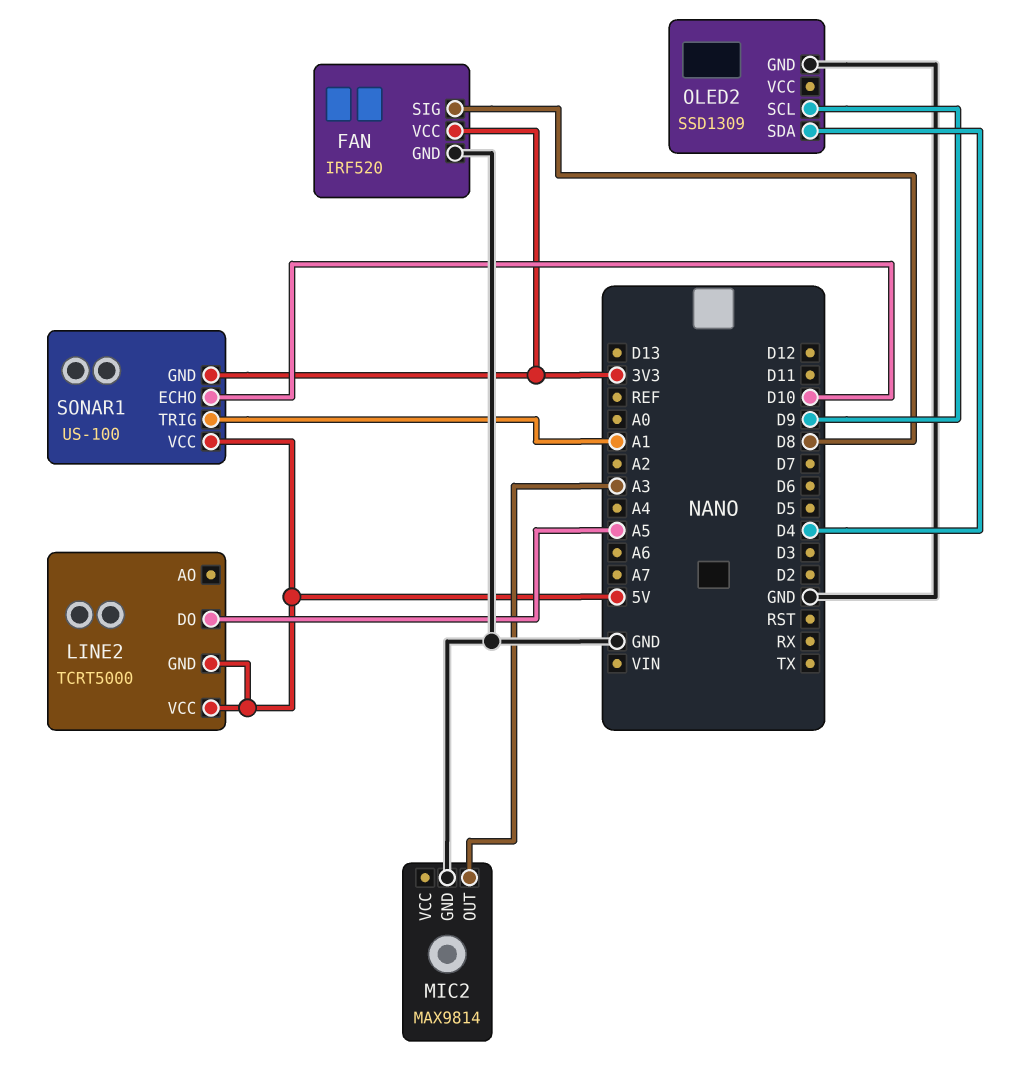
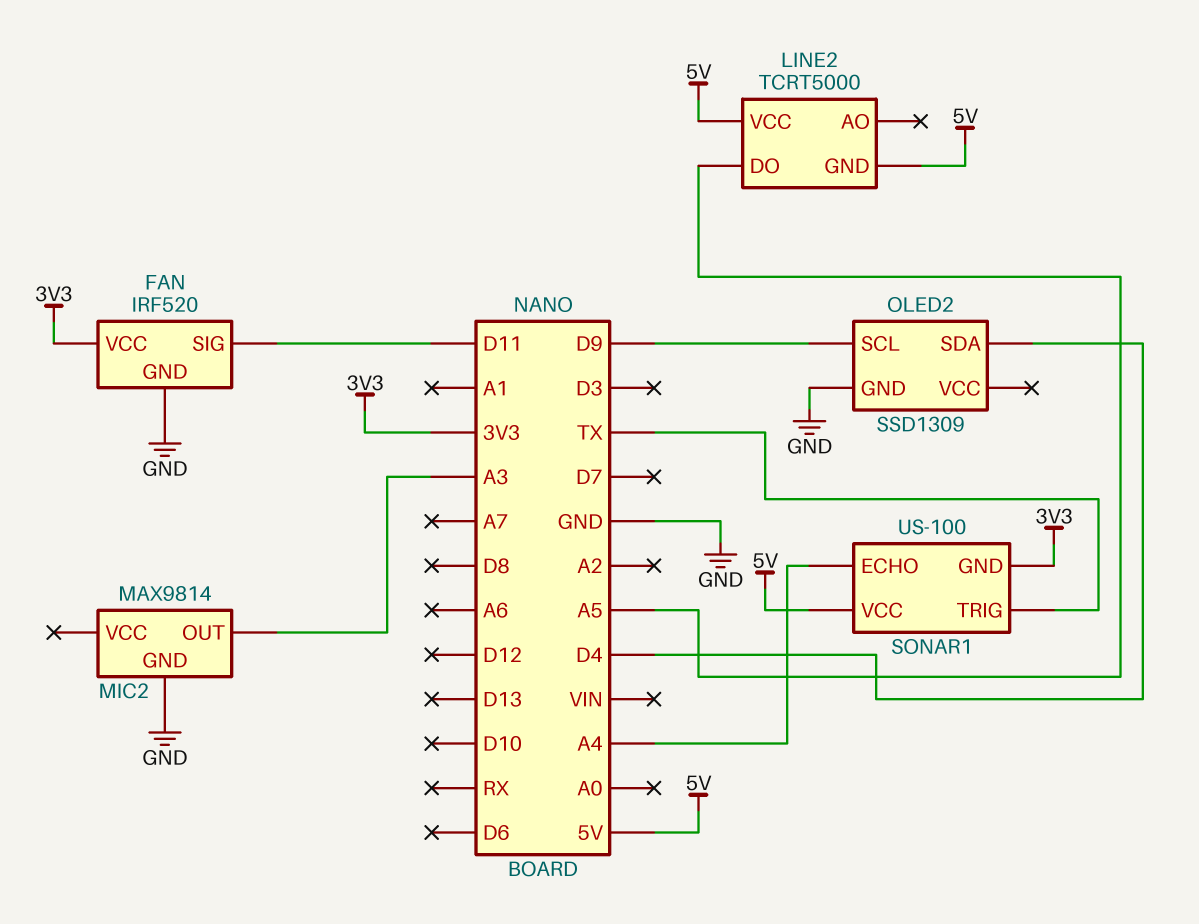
FAN pin SIG: D8 -> D11
SONAR1 pin ECHO: D10 -> A4
SONAR1 pin TRIG: A1 -> TX

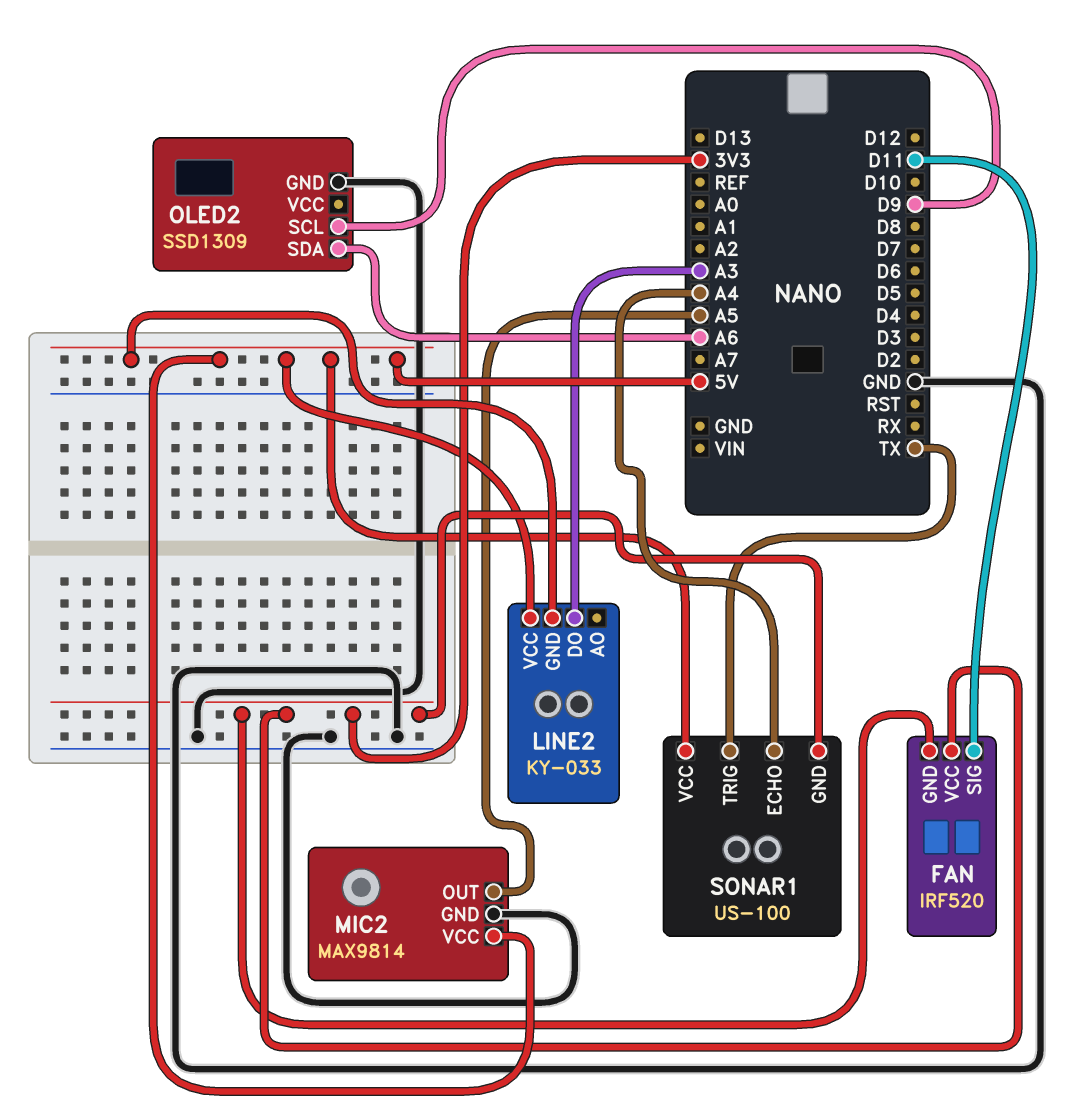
FAN pin GND: GND -> 3V3
LINE2: TCRT5000 -> KY-033
LINE2 pin DO: A5 -> A3
MIC2 pin OUT: A3 -> A5
MIC2 pin VCC: none -> 5V
OLED2 pin SDA: D4 -> A6

